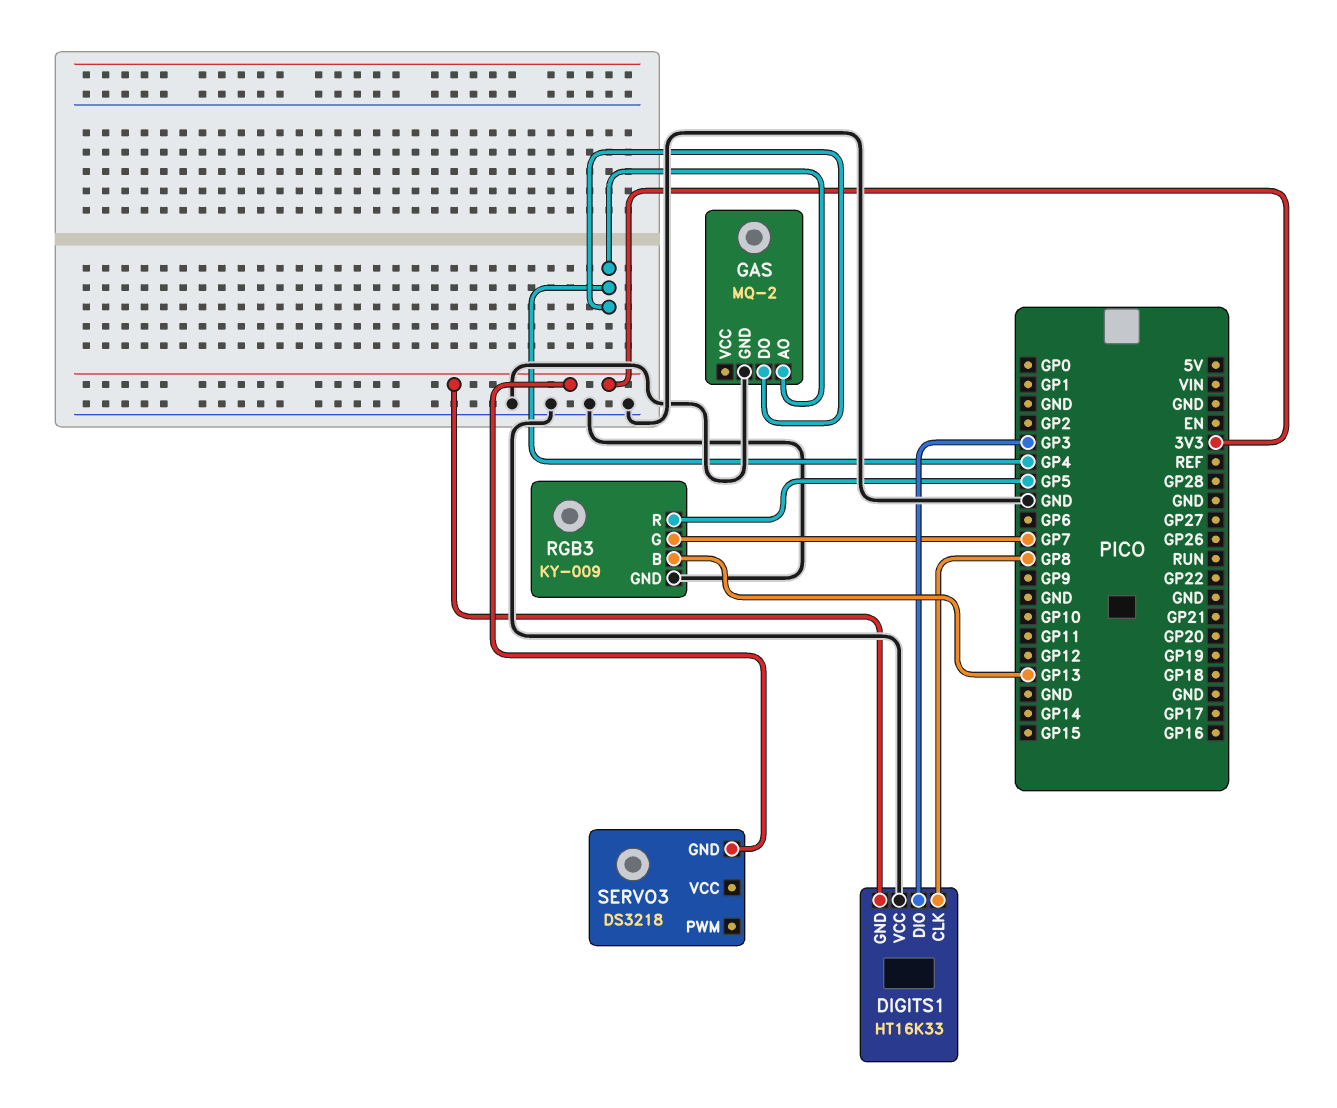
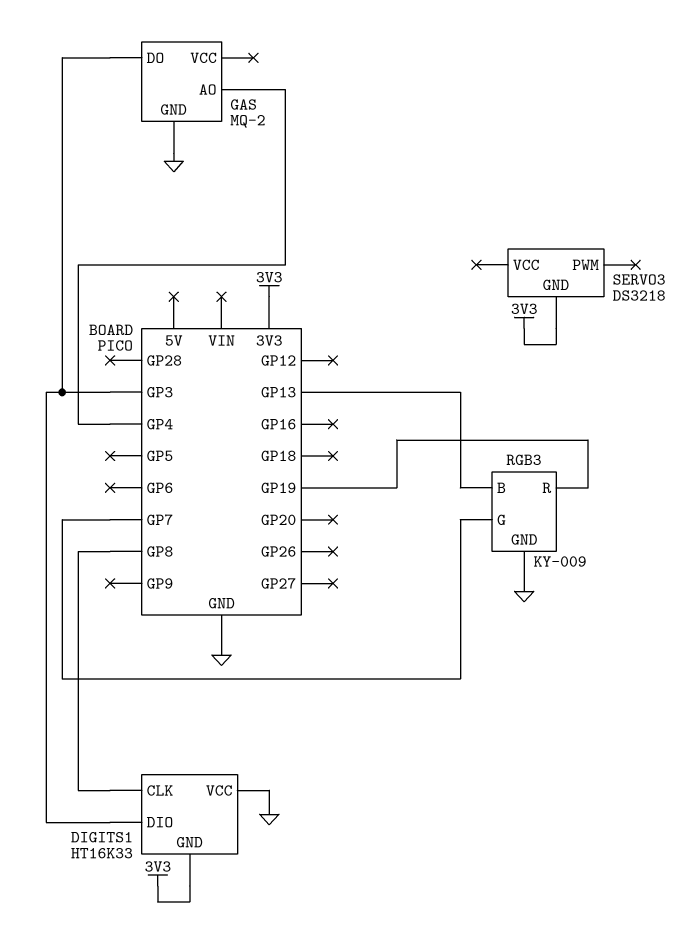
GAS pin DO: GP4 -> GP3
RGB3 pin R: GP5 -> GP19

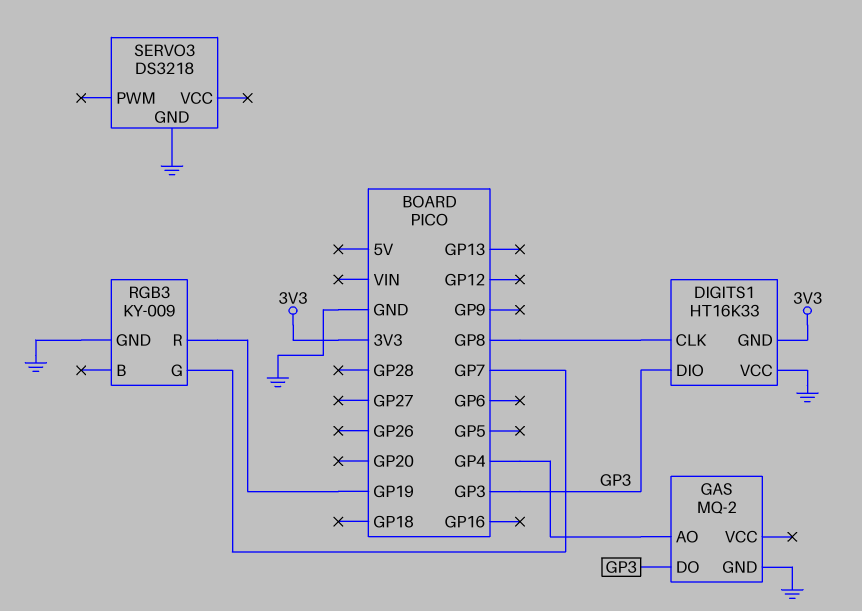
RGB3 pin B: GP13 -> none
SERVO3 pin GND: 3V3 -> GND

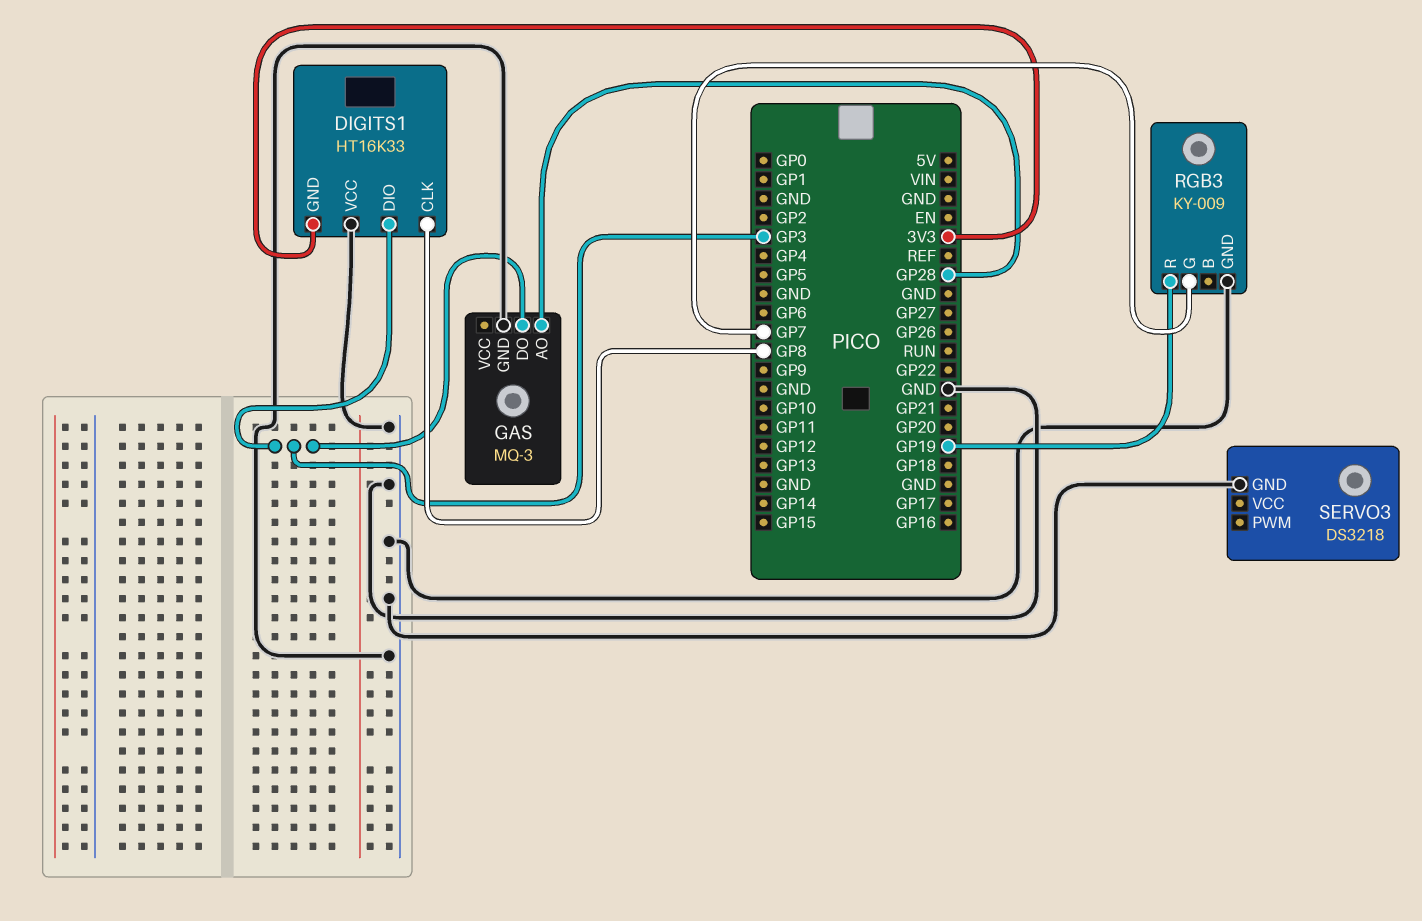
GAS: MQ-2 -> MQ-3
GAS pin AO: GP4 -> GP28

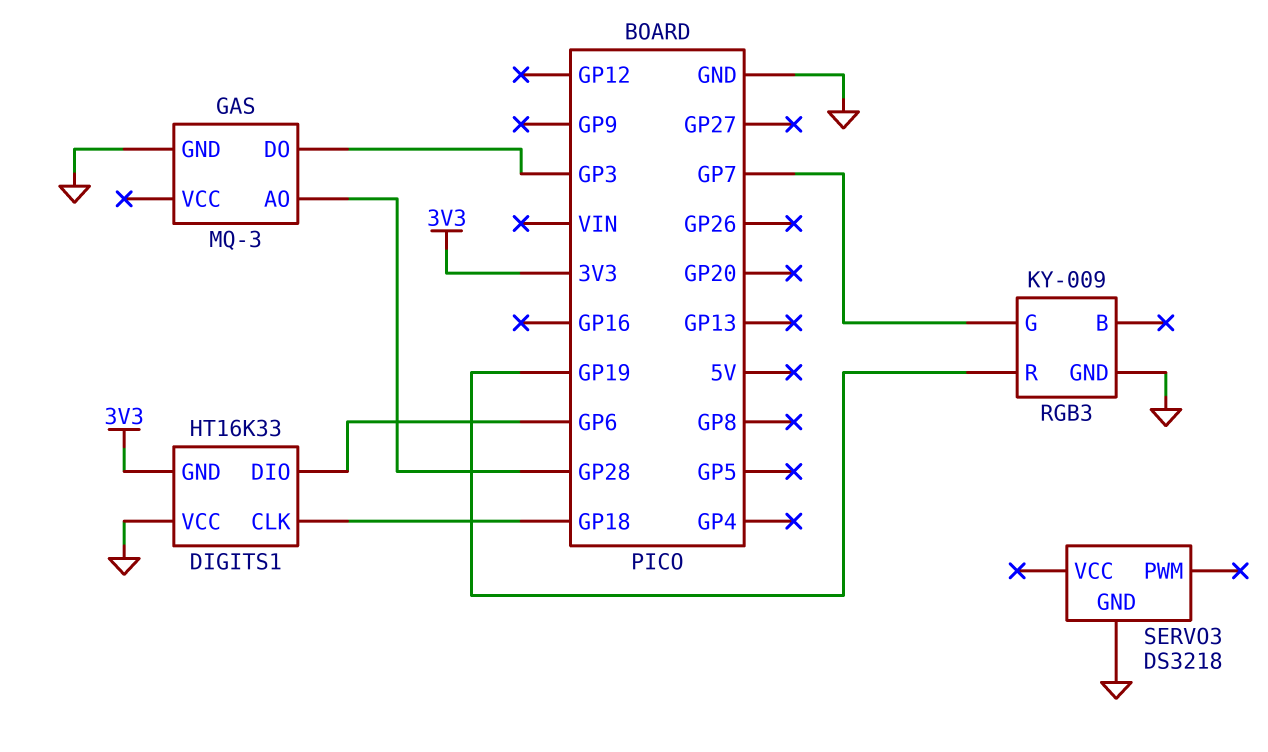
DIGITS1 pin CLK: GP8 -> GP18
DIGITS1 pin DIO: GP3 -> GP6

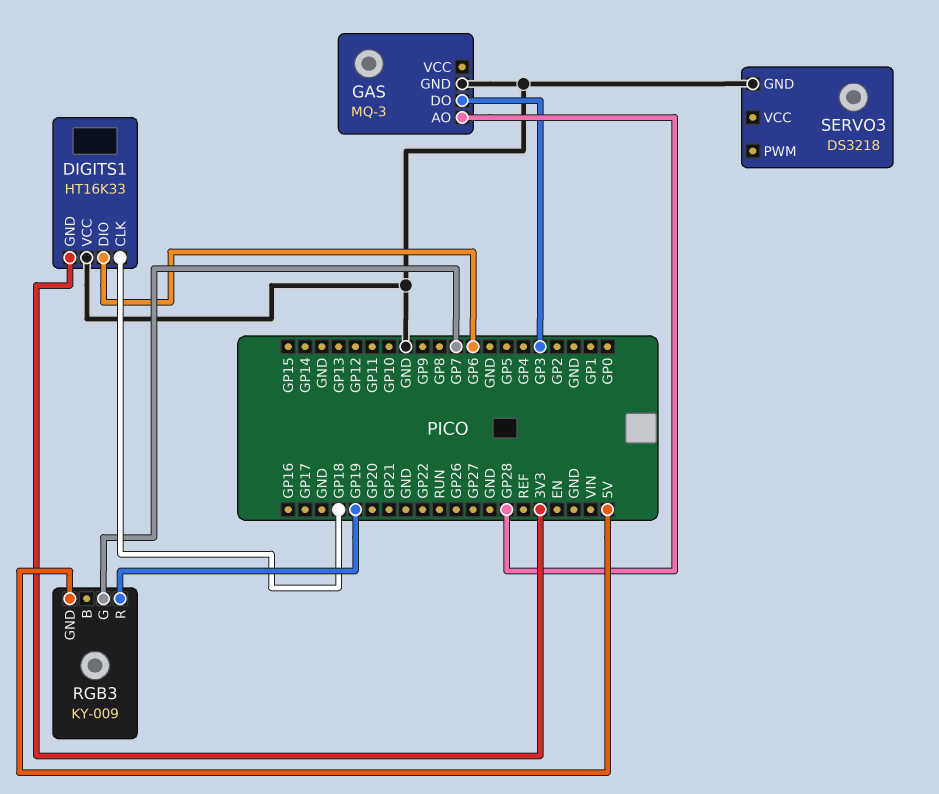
RGB3 pin GND: GND -> 5V

